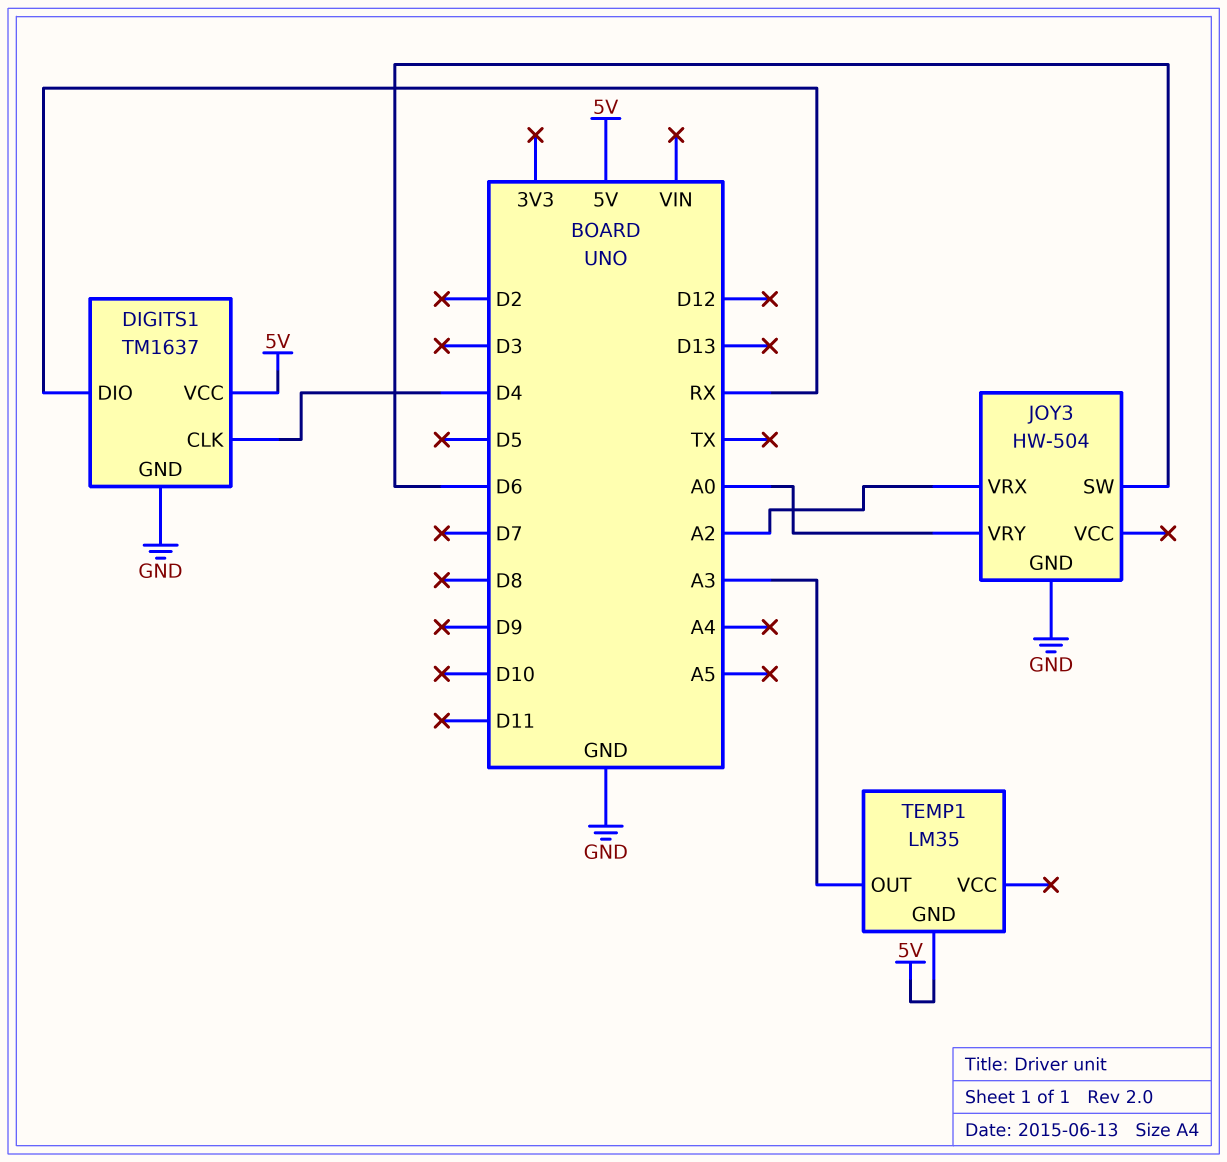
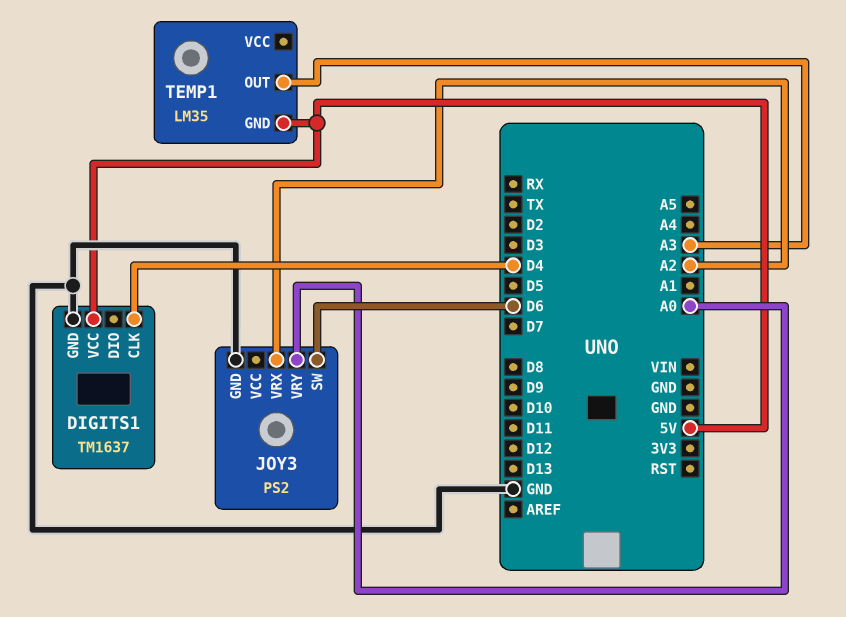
DIGITS1 pin DIO: RX -> none
JOY3: HW-504 -> PS2

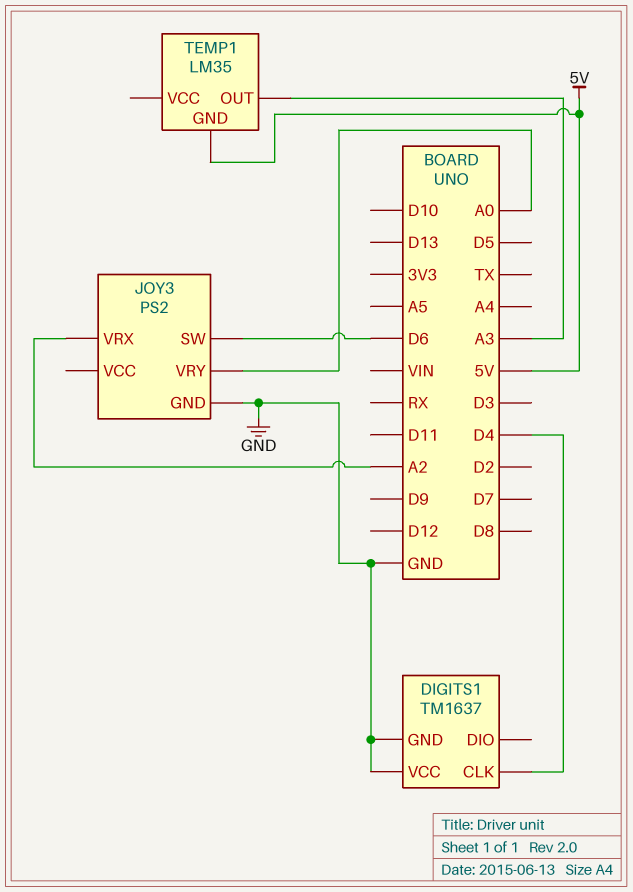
DIGITS1 pin VCC: 5V -> GND

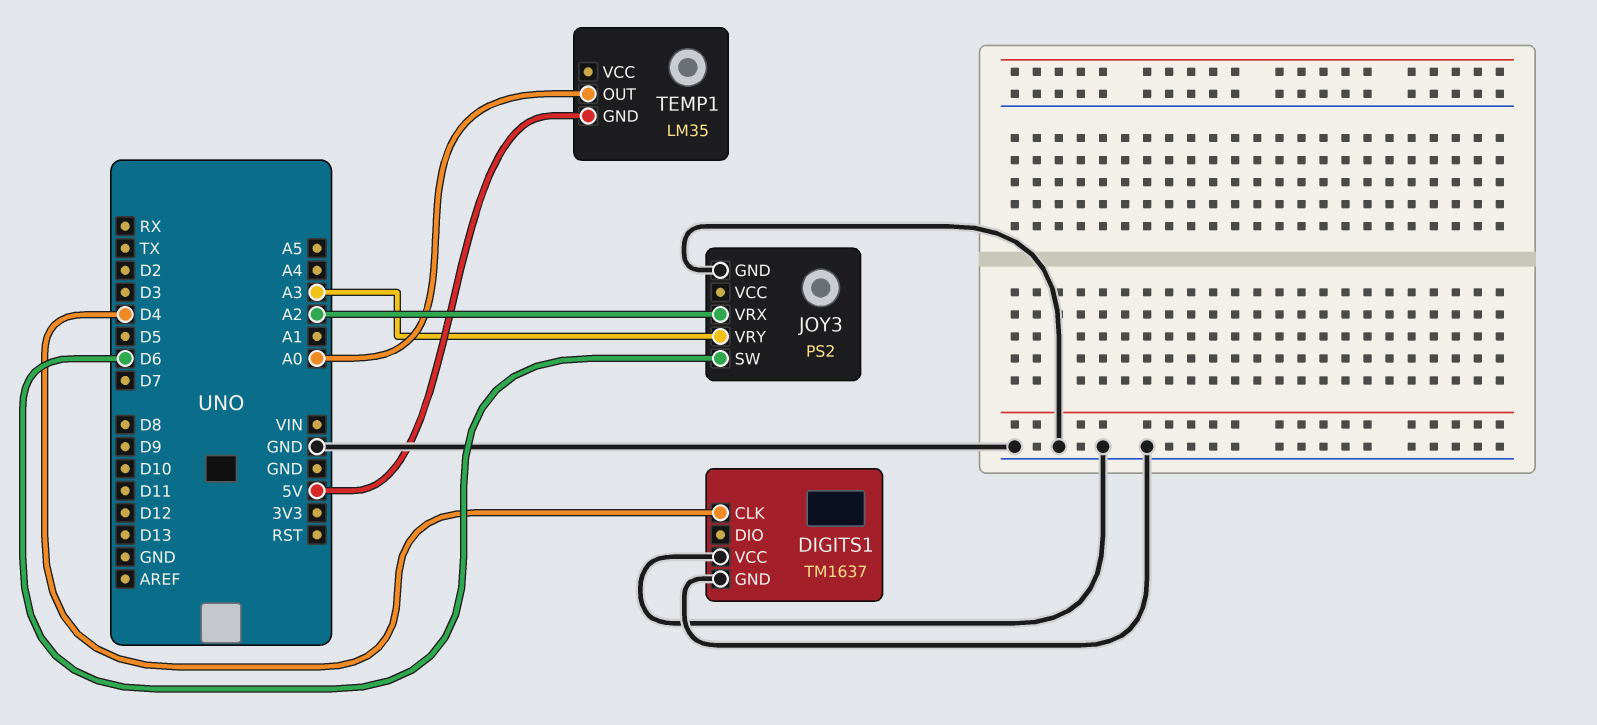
JOY3 pin VRY: A0 -> A3
TEMP1 pin OUT: A3 -> A0

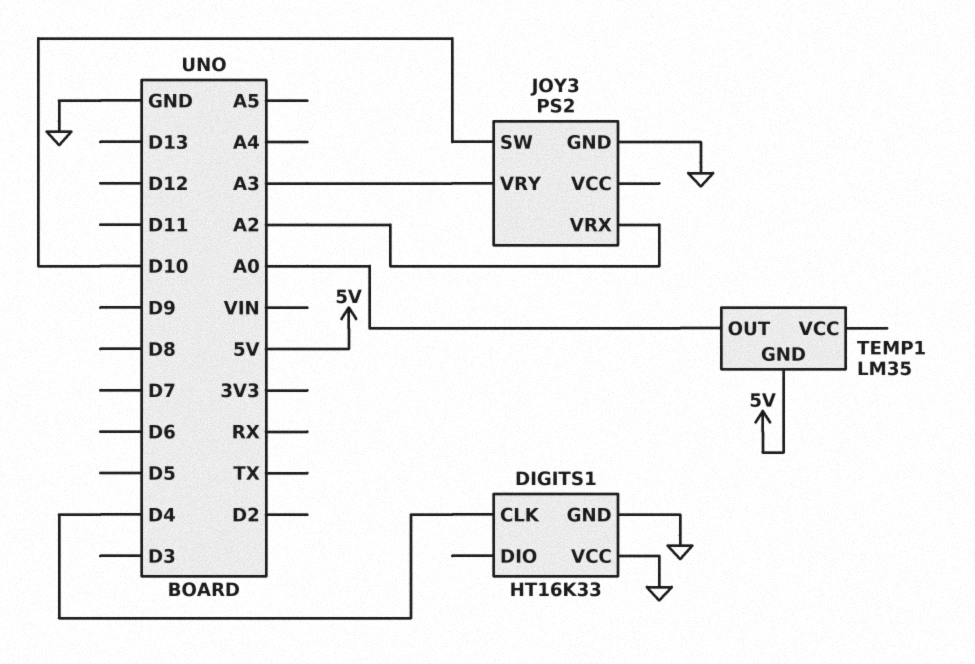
DIGITS1: TM1637 -> HT16K33
JOY3 pin SW: D6 -> D10

